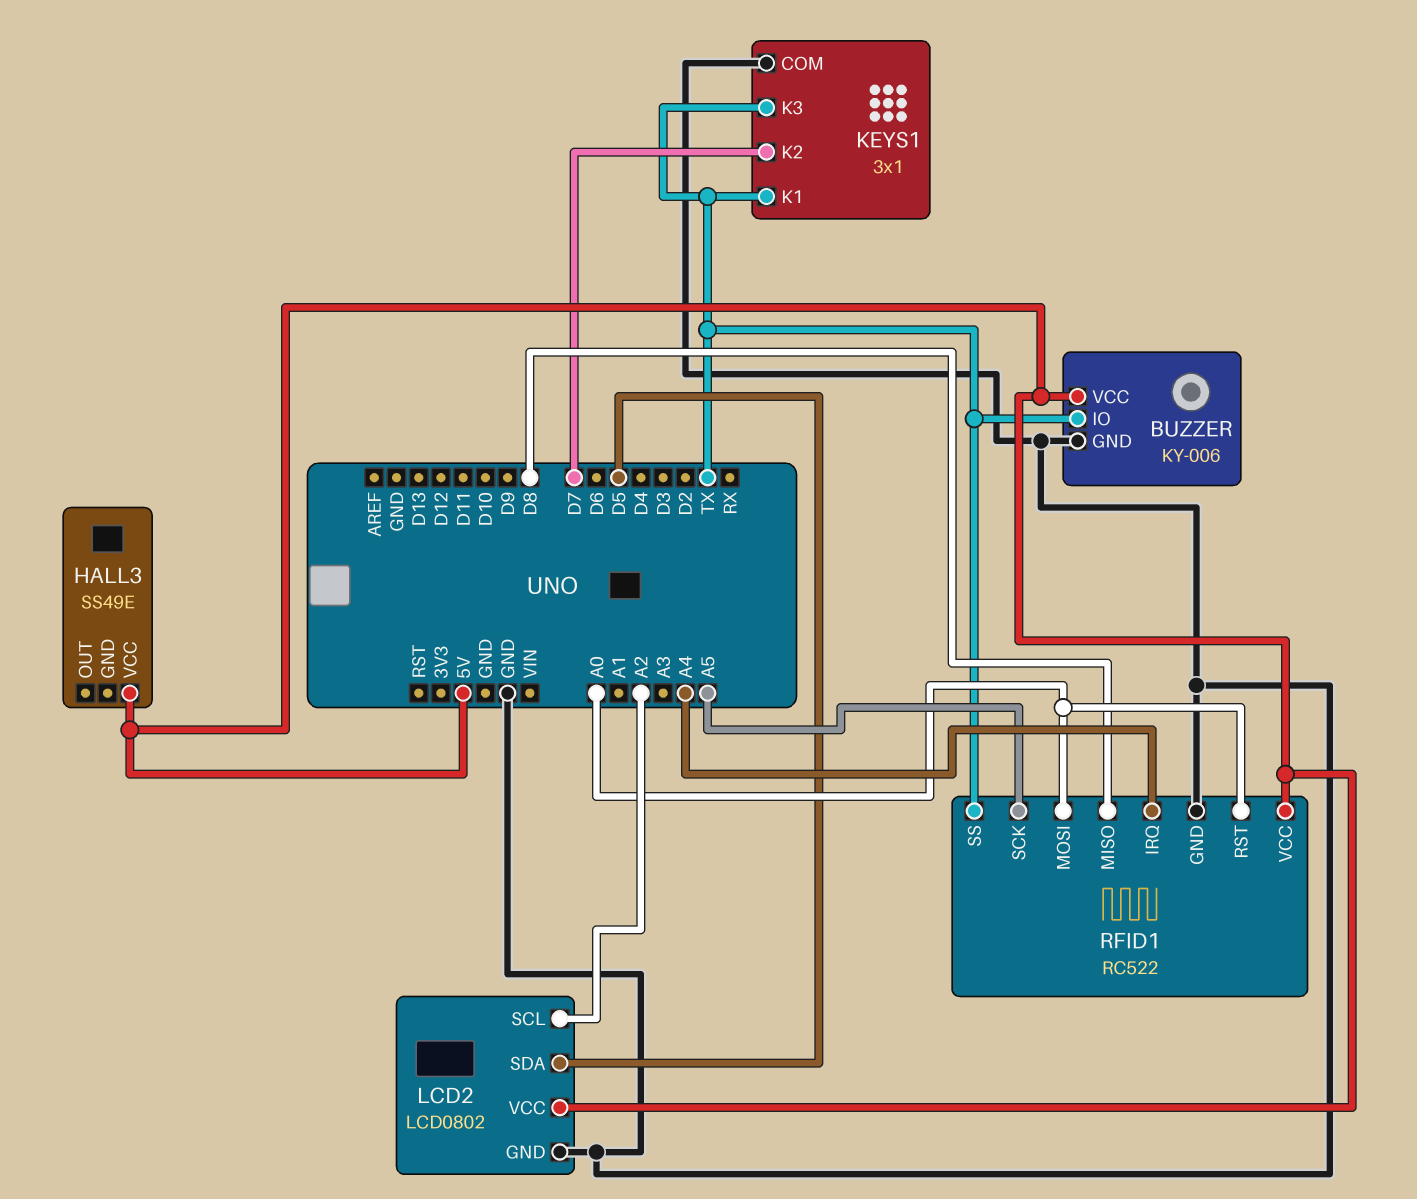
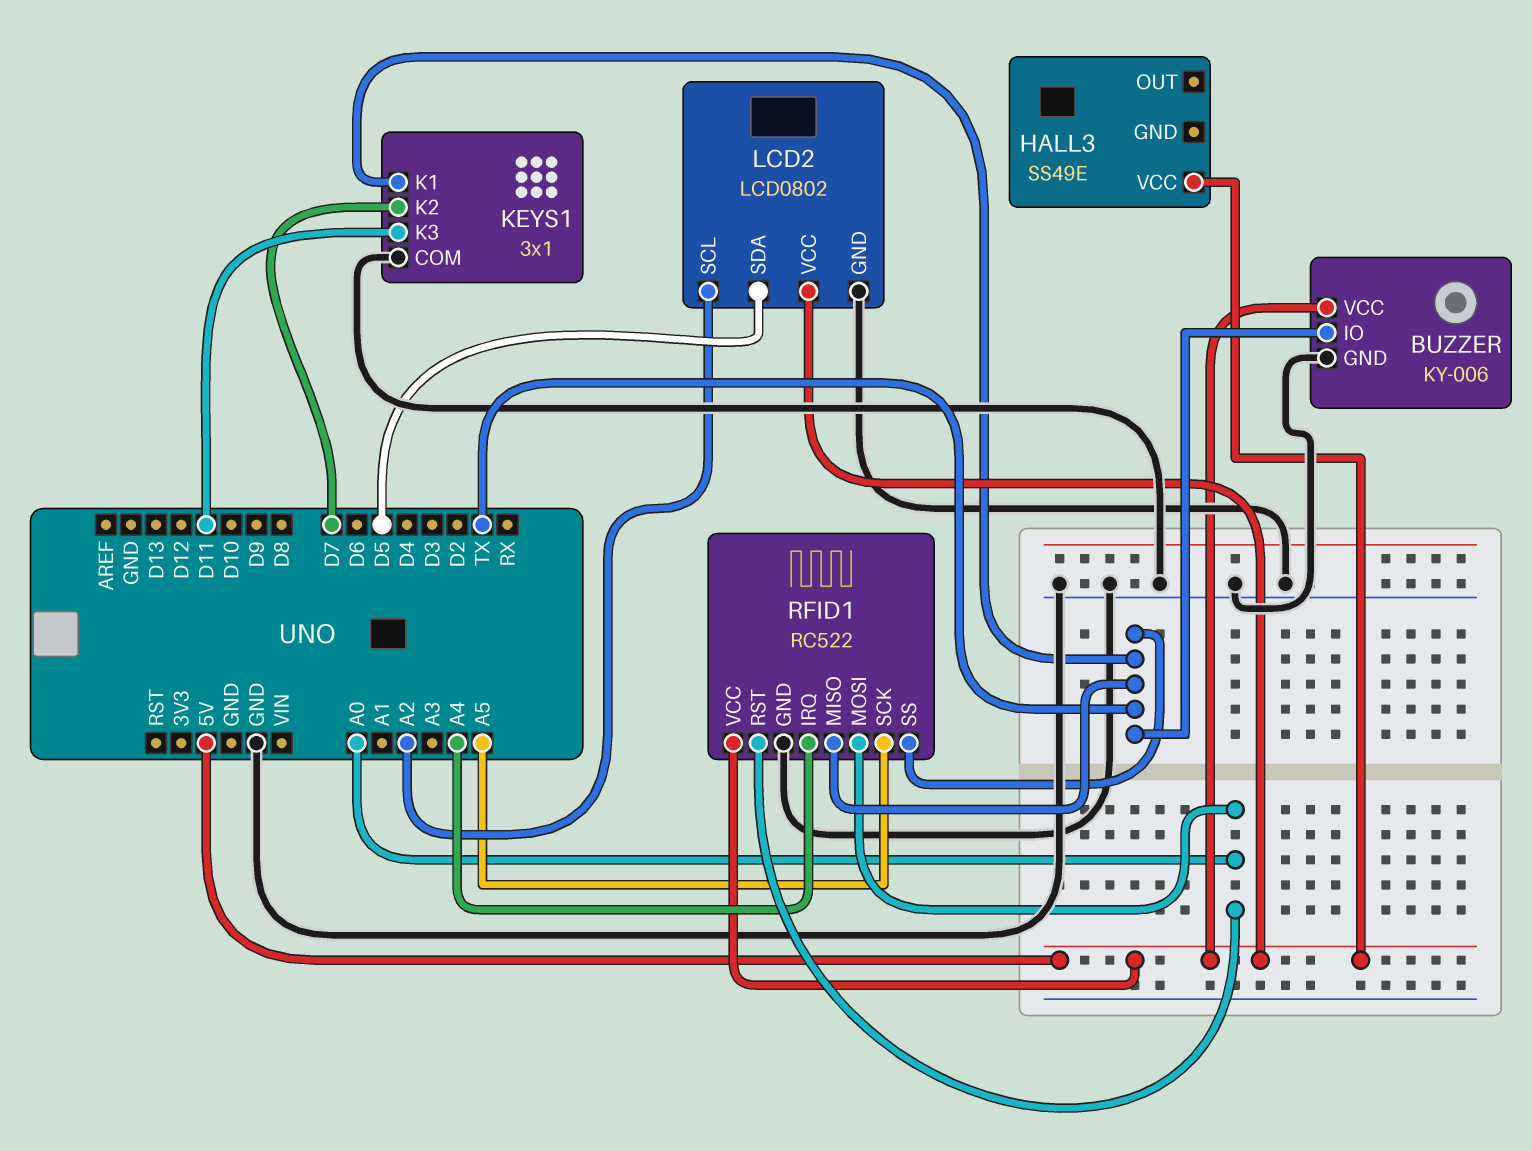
KEYS1 pin K3: TX -> D11
RFID1 pin MISO: D8 -> TX

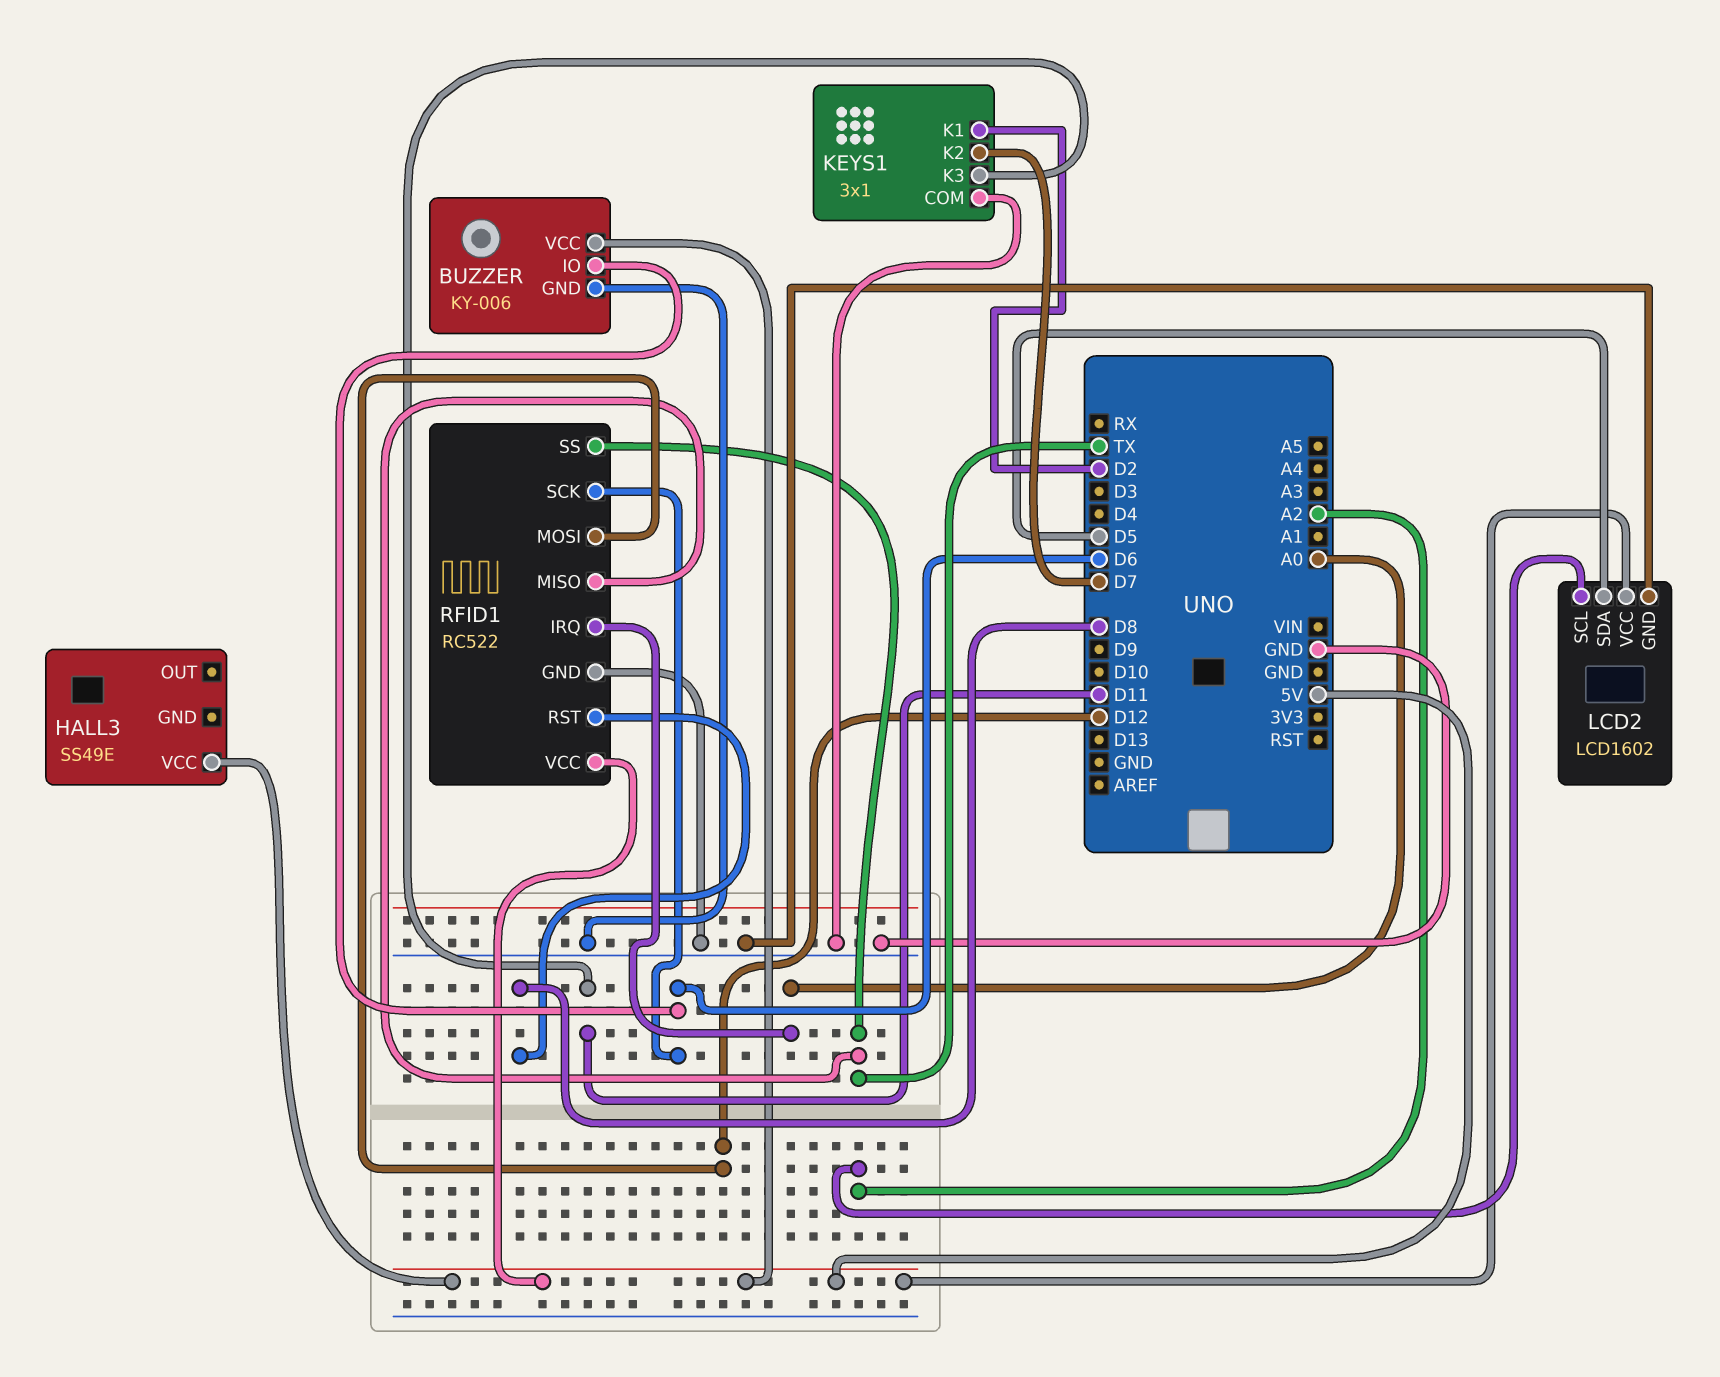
BUZZER pin IO: TX -> D6
KEYS1 pin K1: TX -> D2
LCD2: LCD0802 -> LCD1602
RFID1 pin IRQ: A4 -> A0
RFID1 pin MOSI: A0 -> D12
RFID1 pin RST: A0 -> D8
RFID1 pin SCK: A5 -> D6

